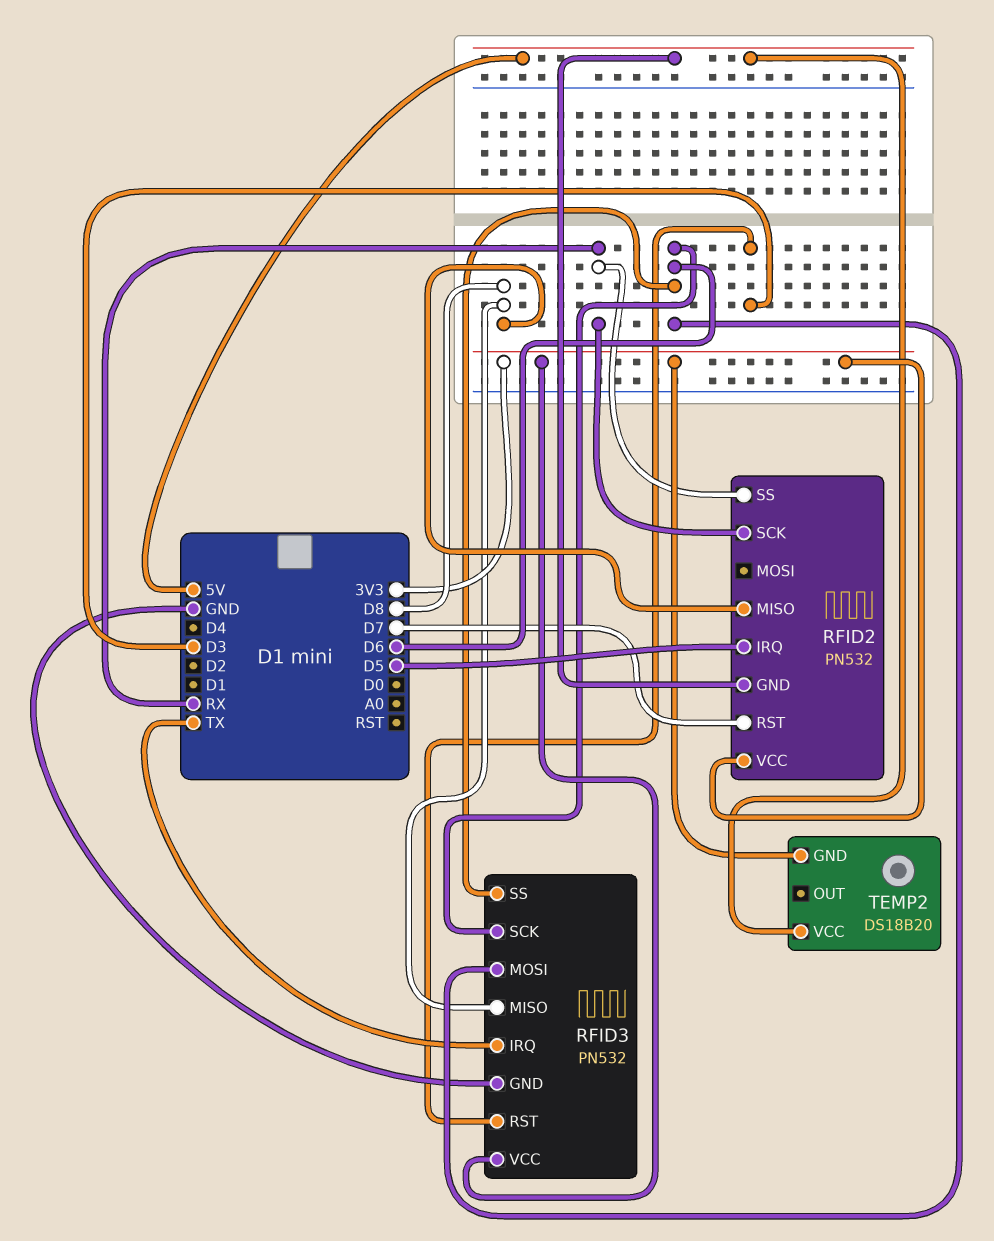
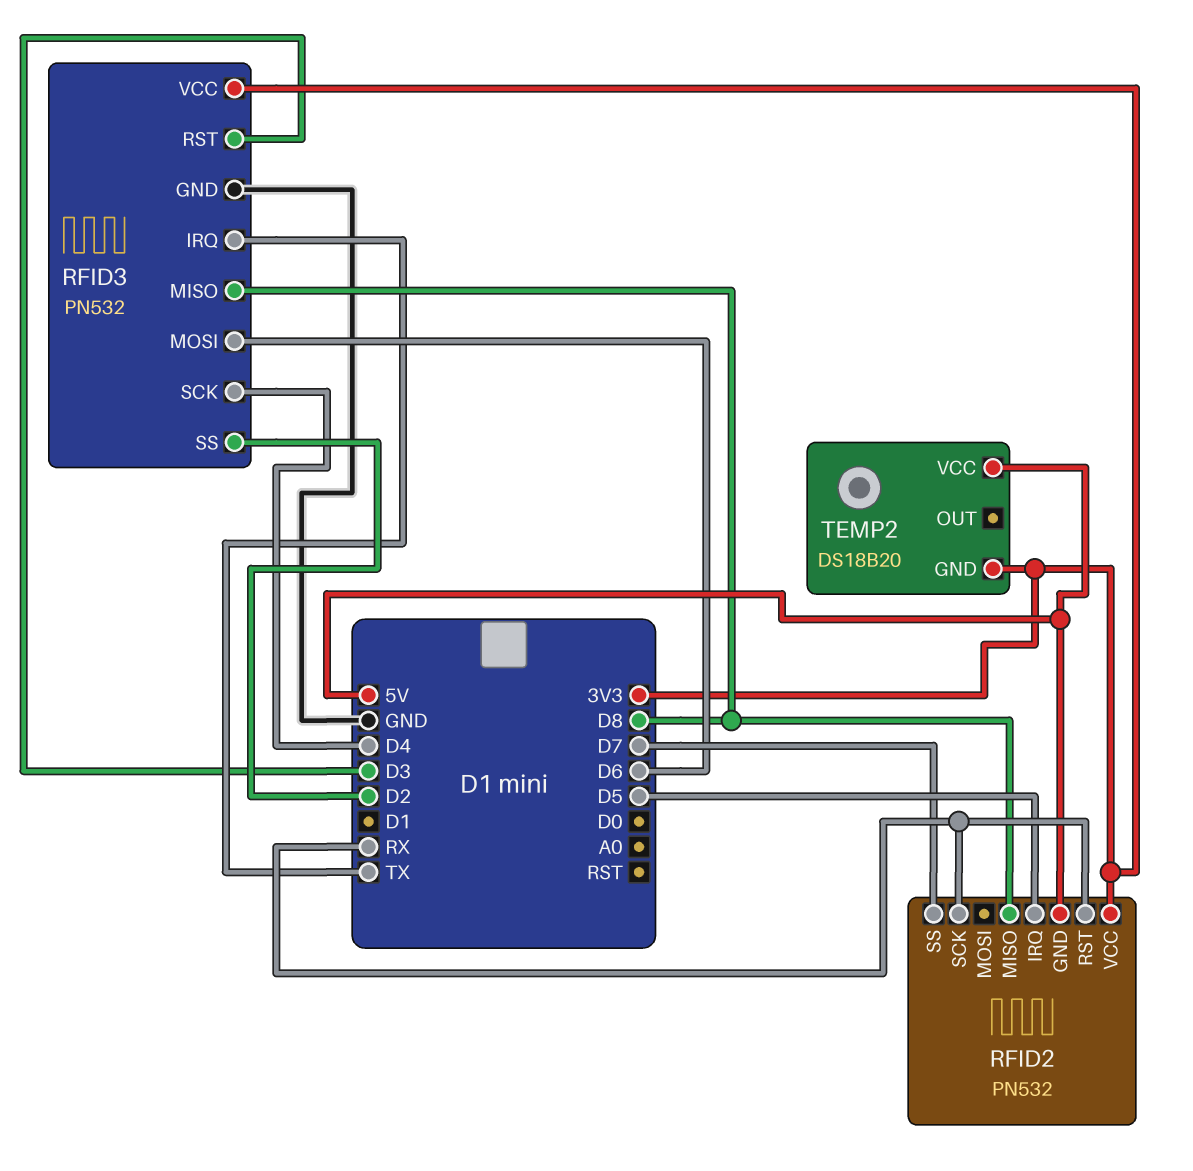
RFID2 pin RST: D7 -> RX
RFID2 pin SS: RX -> D7
RFID3 pin SCK: D6 -> D4
RFID3 pin SS: D6 -> D2

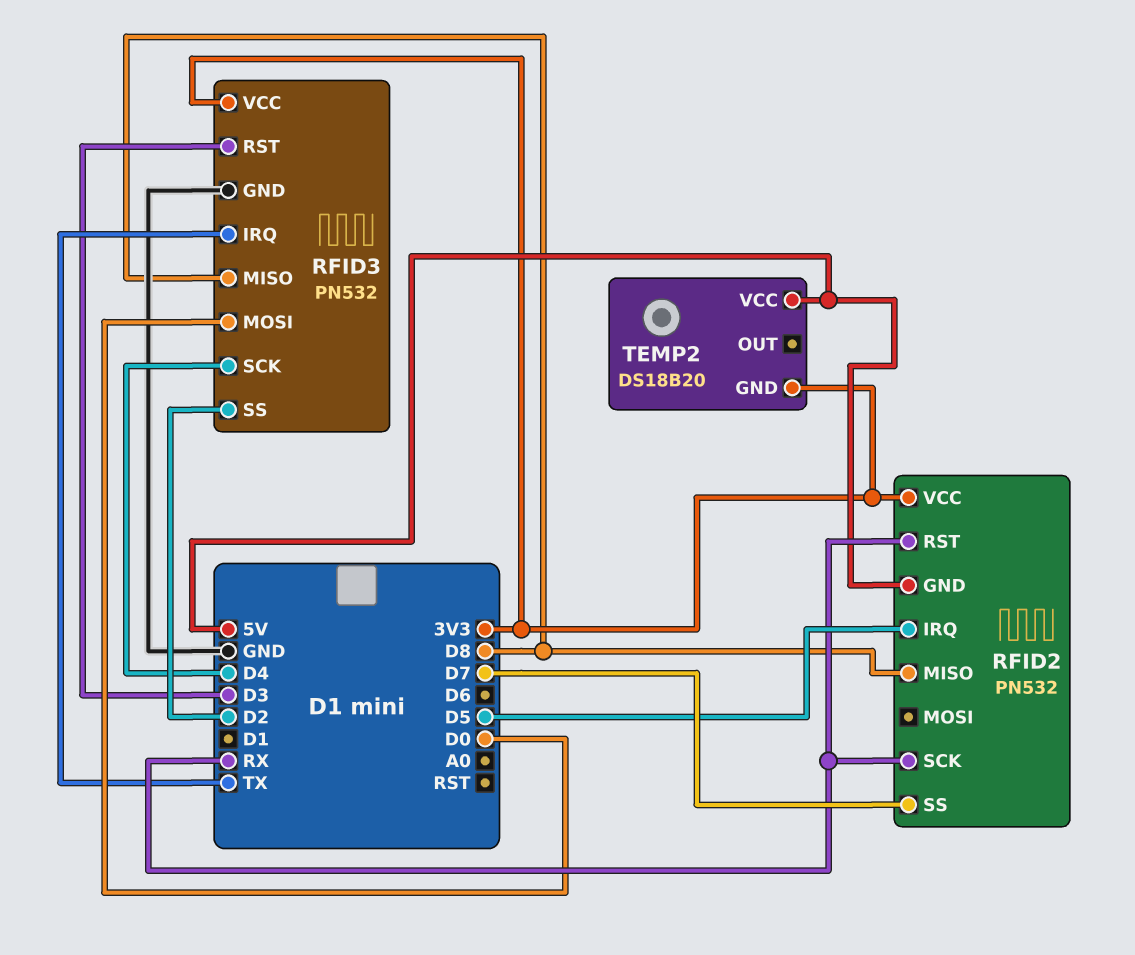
RFID3 pin MOSI: D6 -> D0

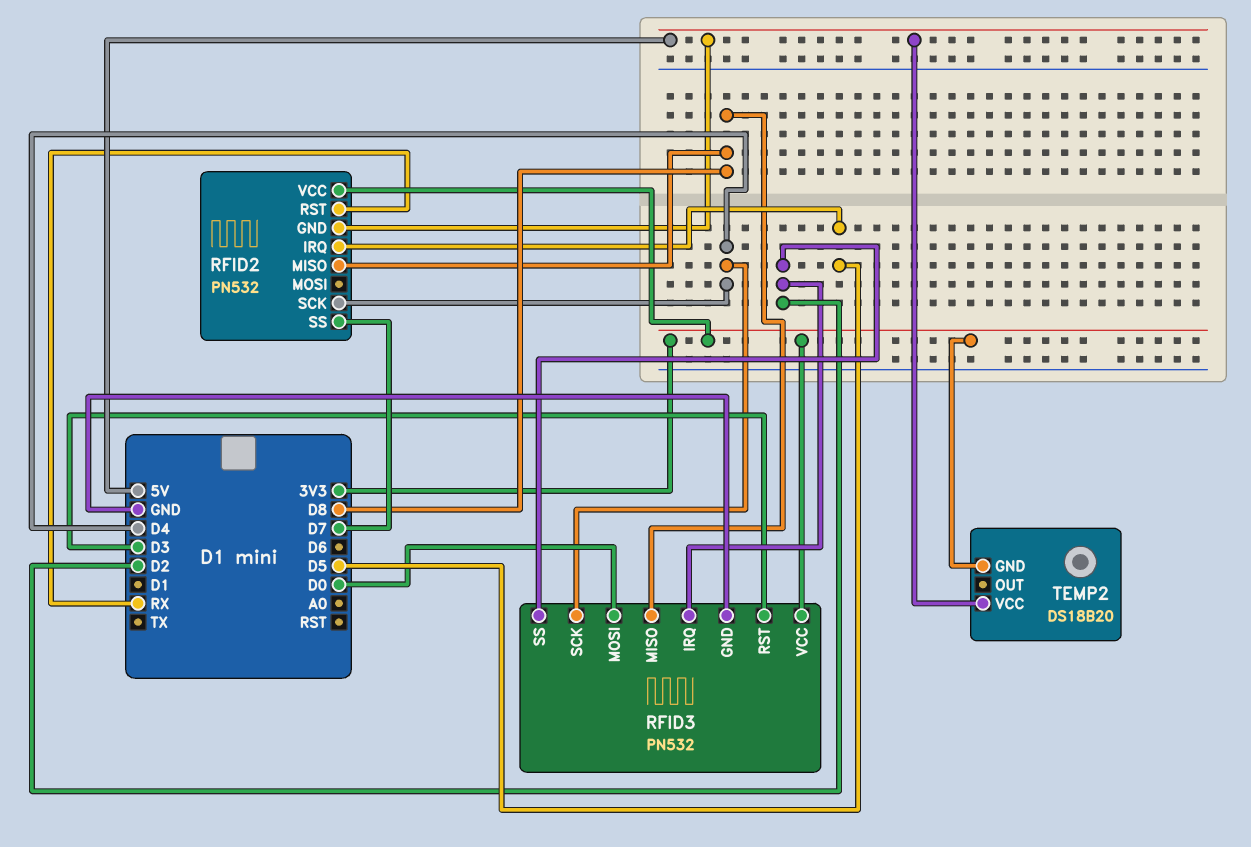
RFID2 pin SCK: RX -> D4
RFID3 pin IRQ: TX -> D2

